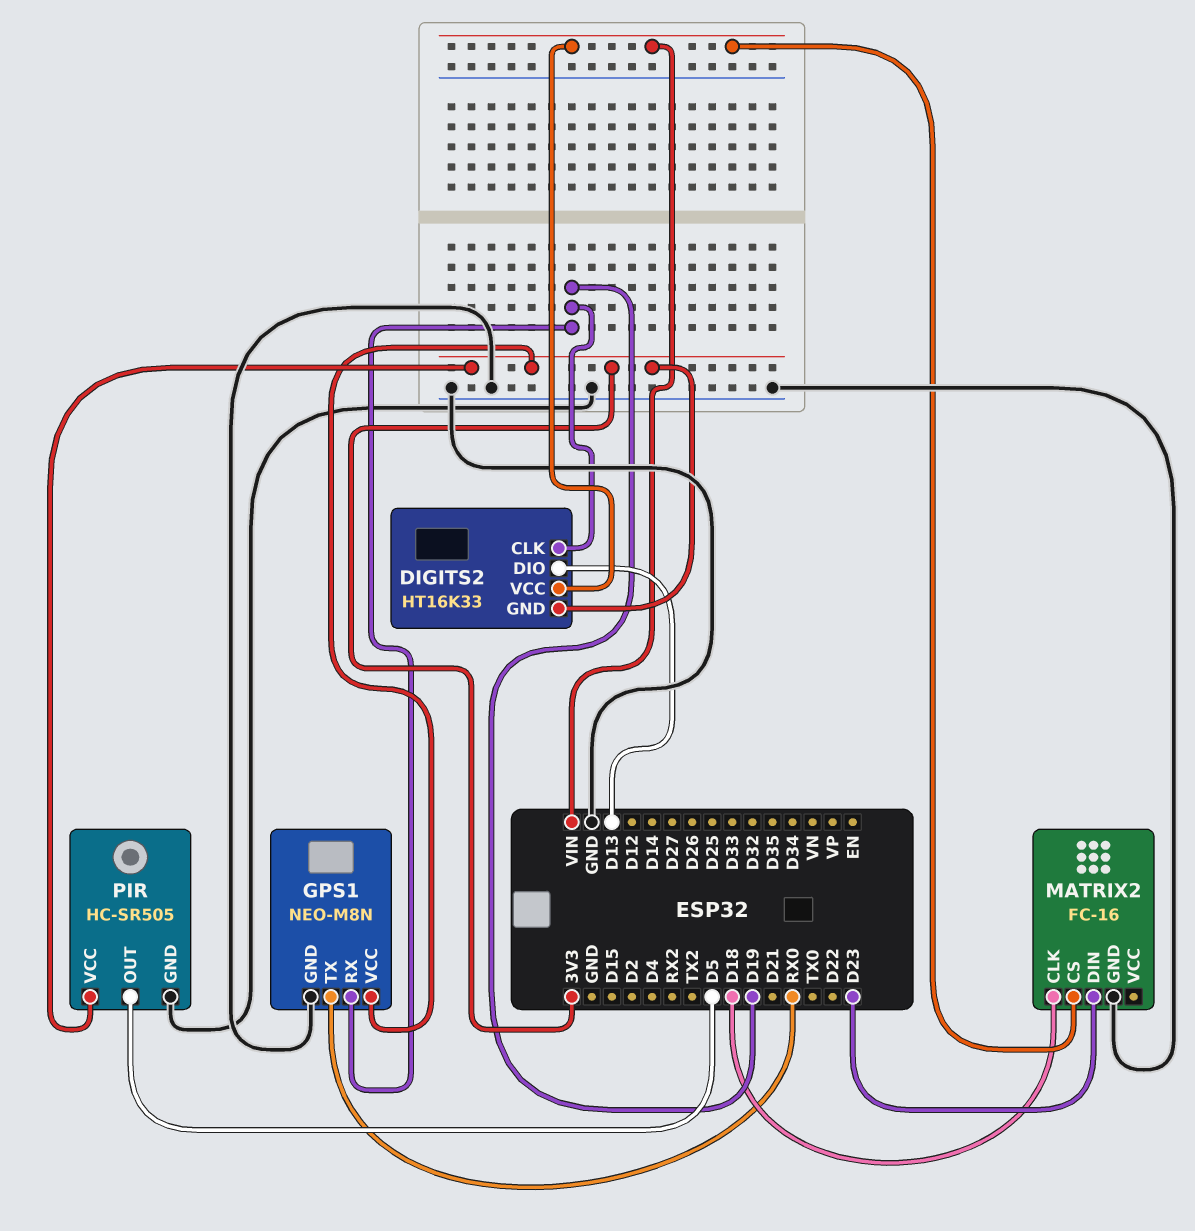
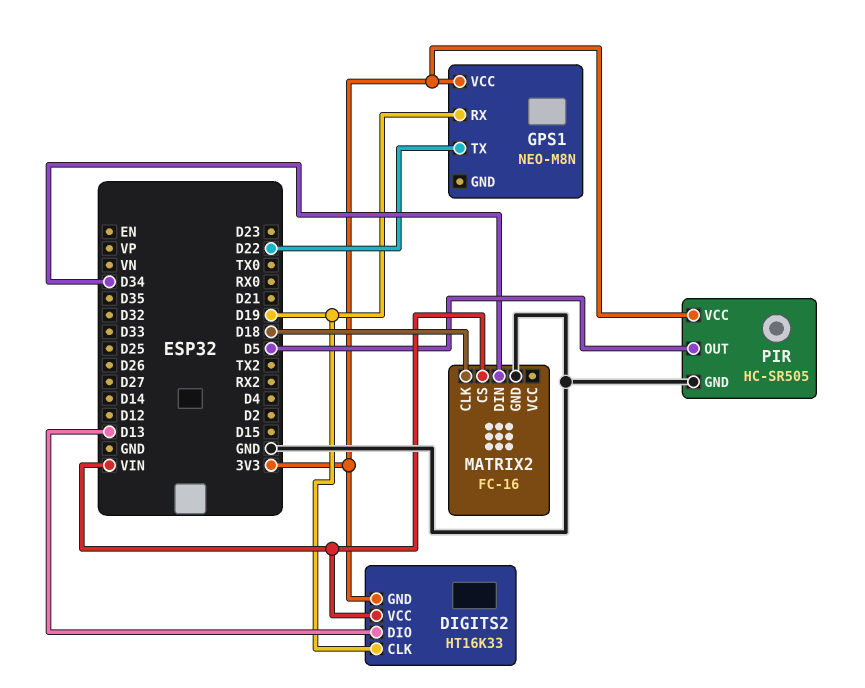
GPS1 pin GND: GND -> none
GPS1 pin TX: RX0 -> D22
MATRIX2 pin DIN: D23 -> D34

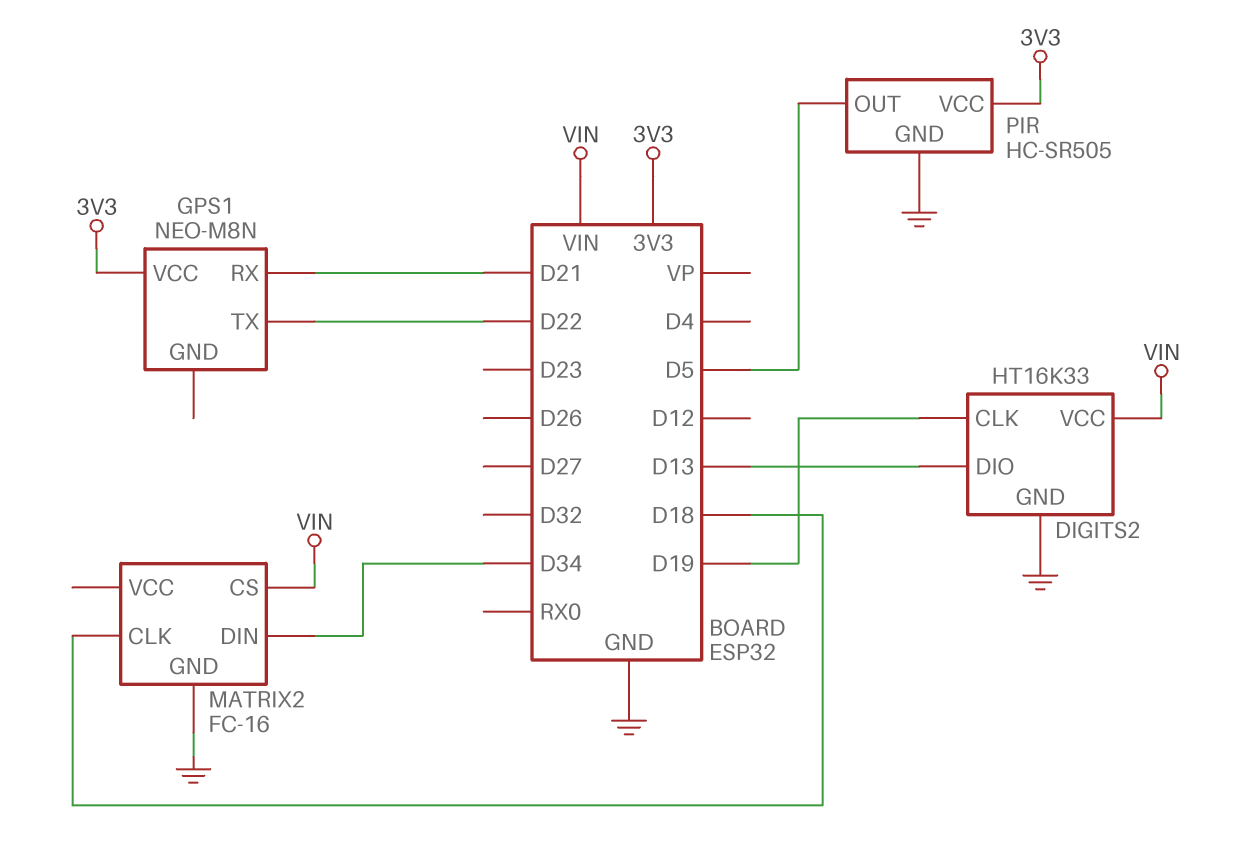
DIGITS2 pin GND: 3V3 -> GND
GPS1 pin RX: D19 -> D21

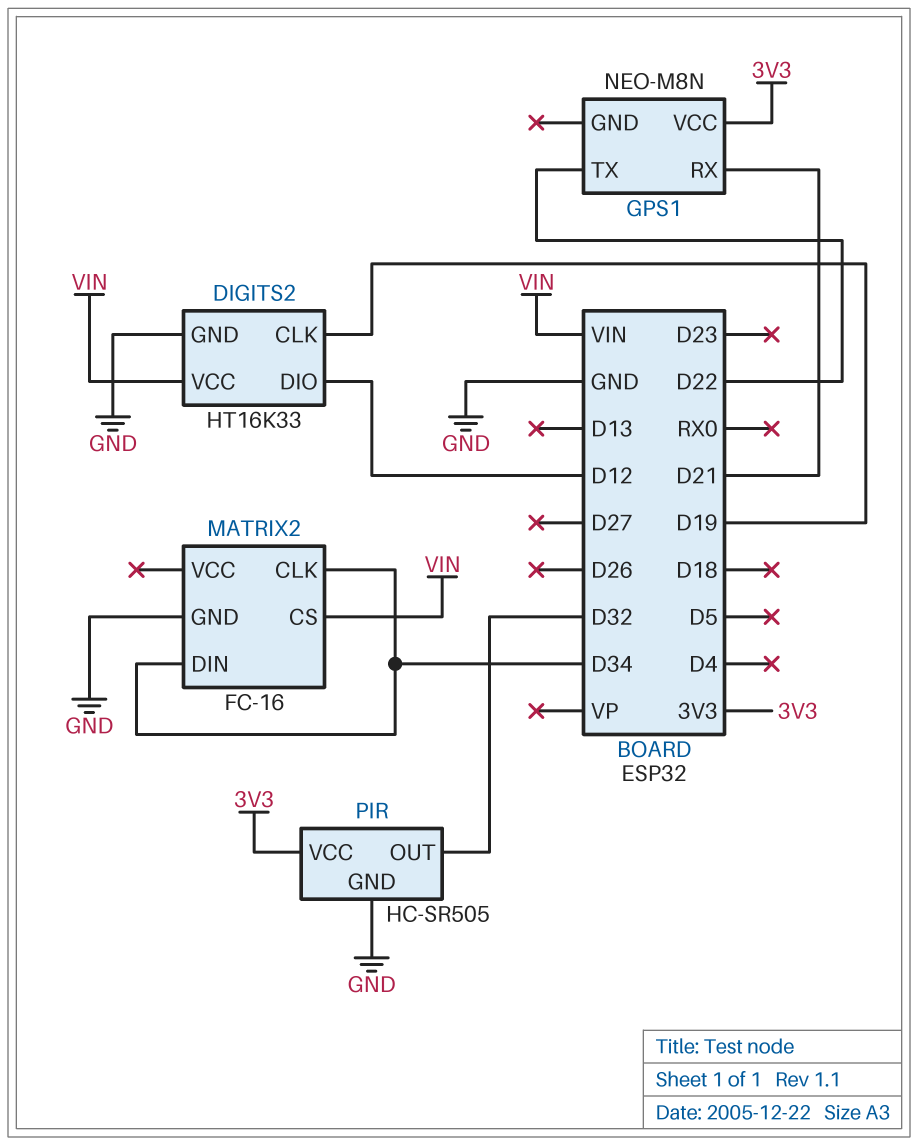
DIGITS2 pin DIO: D13 -> D12
MATRIX2 pin CLK: D18 -> D34
PIR pin OUT: D5 -> D32

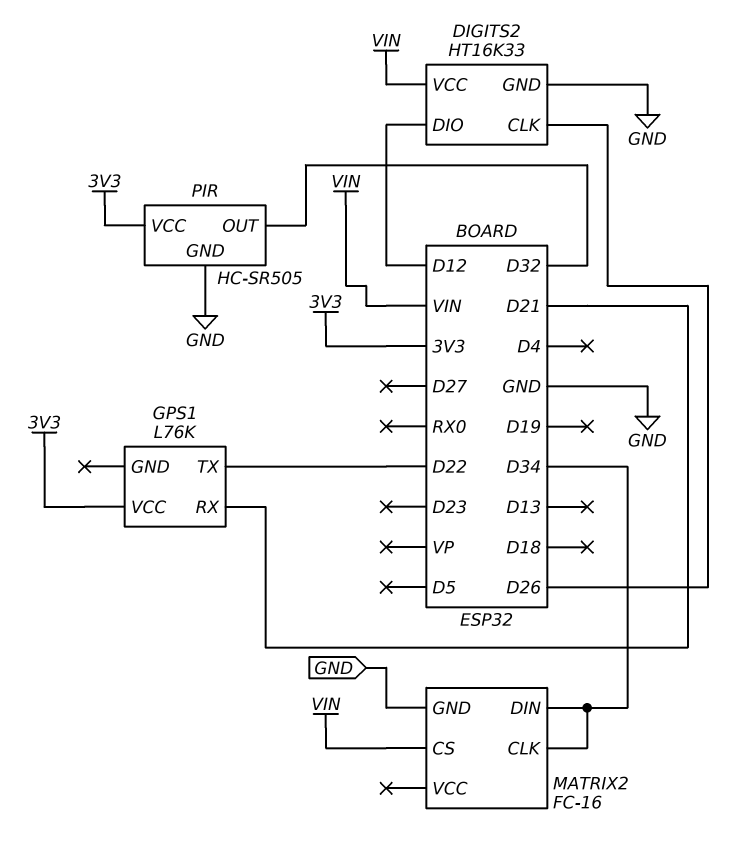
DIGITS2 pin CLK: D19 -> D26
GPS1: NEO-M8N -> L76K

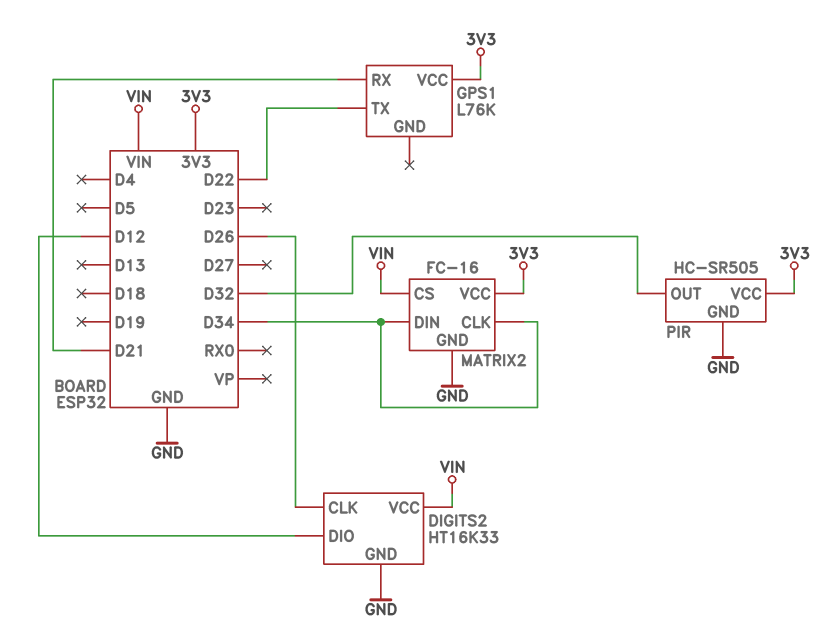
MATRIX2 pin VCC: none -> 3V3

